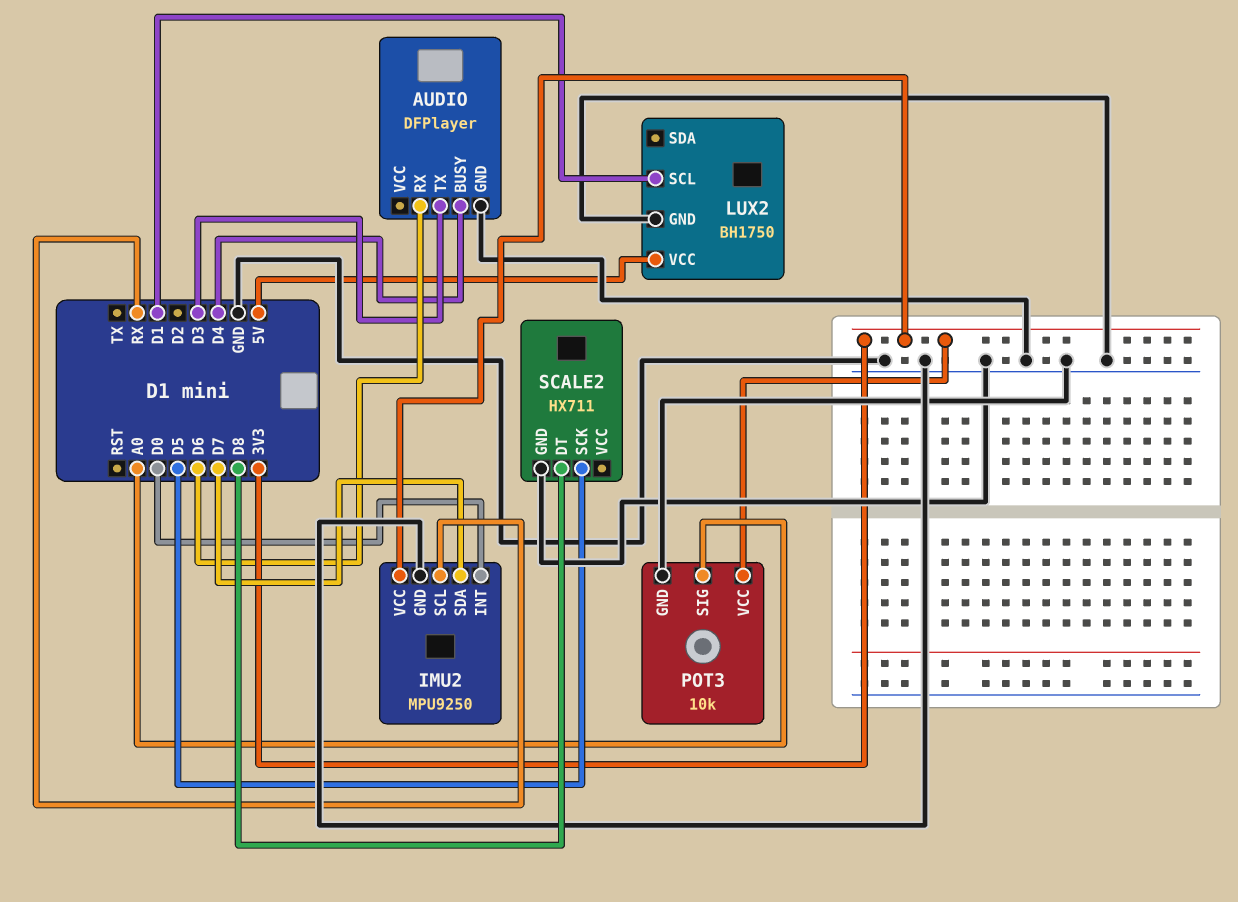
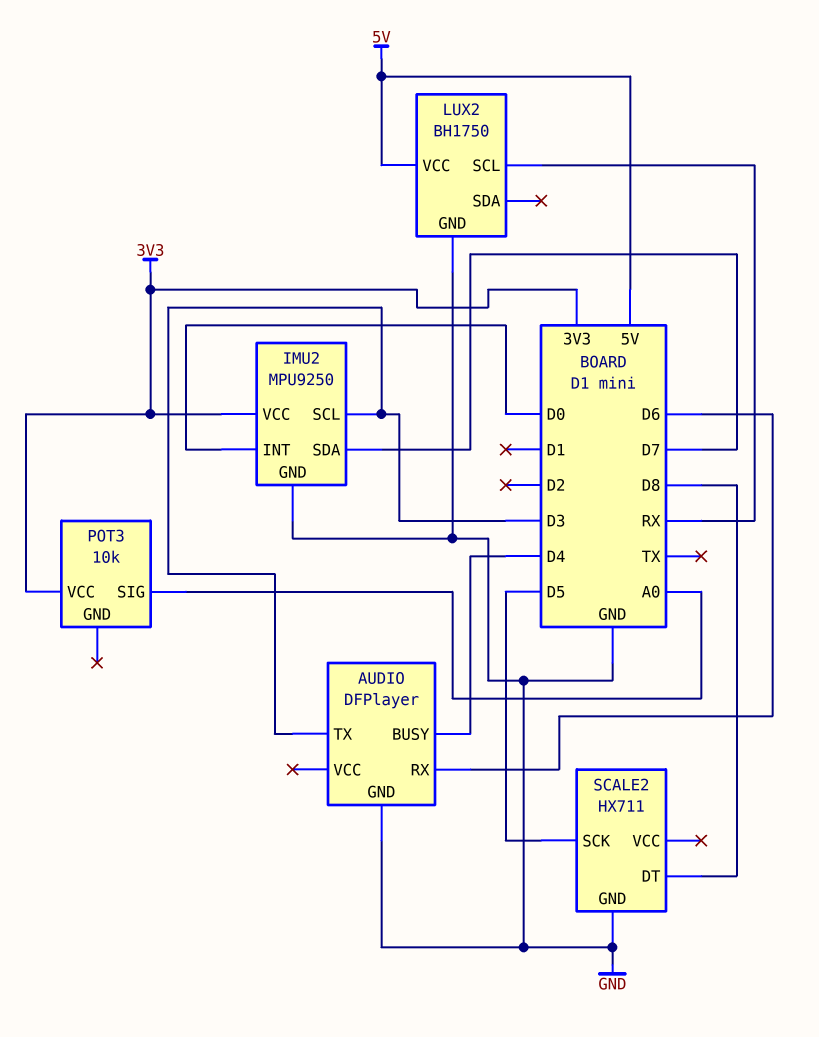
IMU2 pin SCL: RX -> D3
LUX2 pin SCL: D1 -> RX
POT3 pin GND: GND -> none

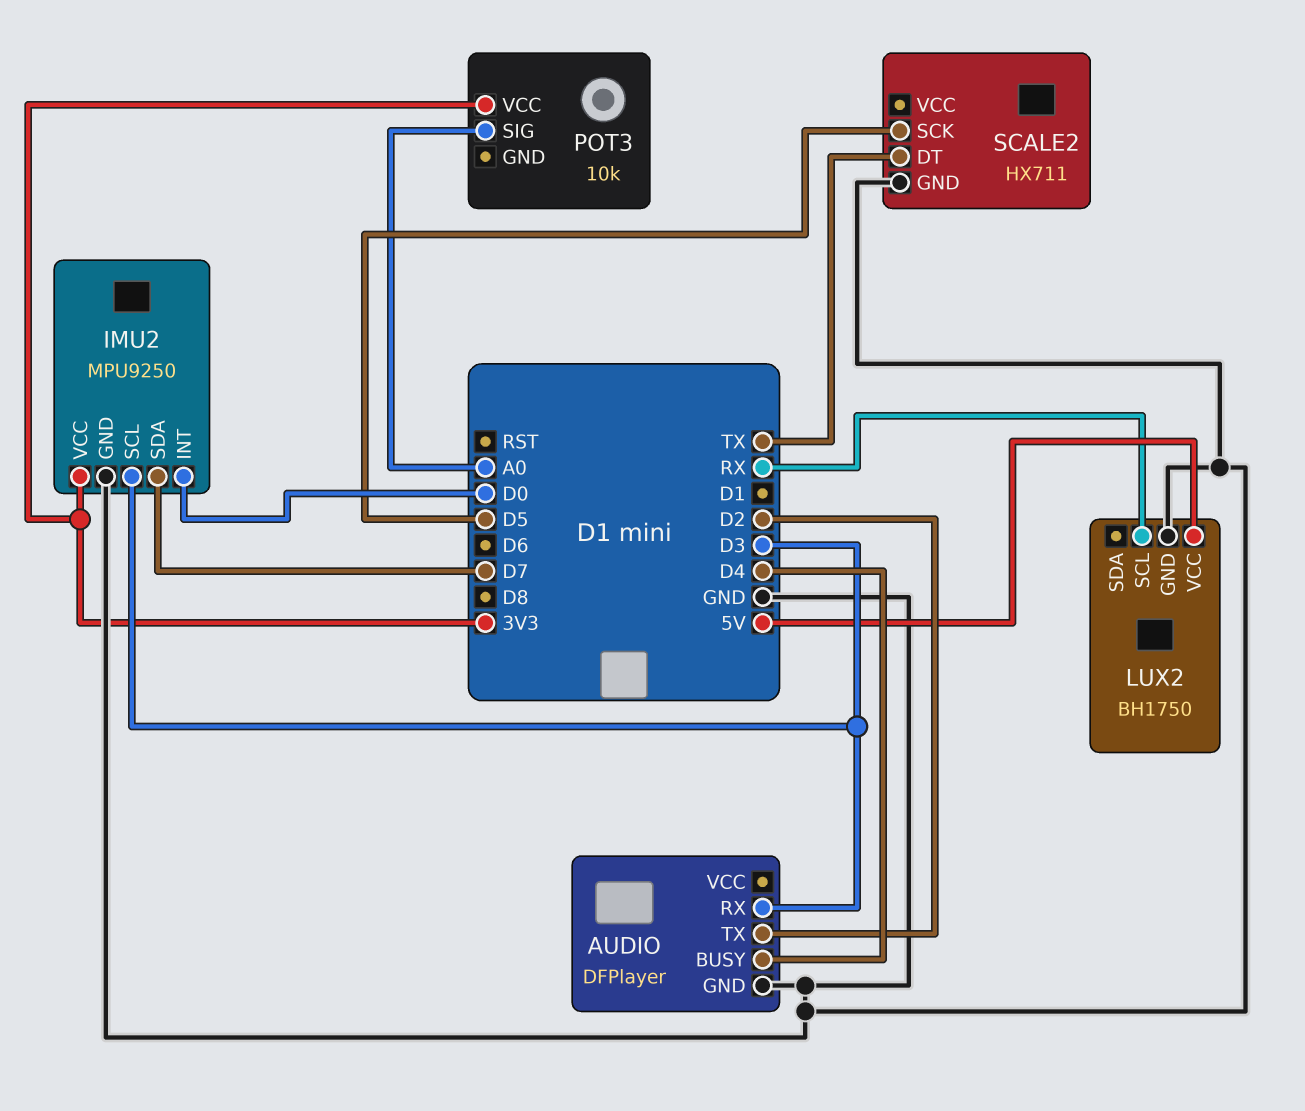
AUDIO pin RX: D6 -> D3
AUDIO pin TX: D3 -> D2
SCALE2 pin DT: D8 -> TX

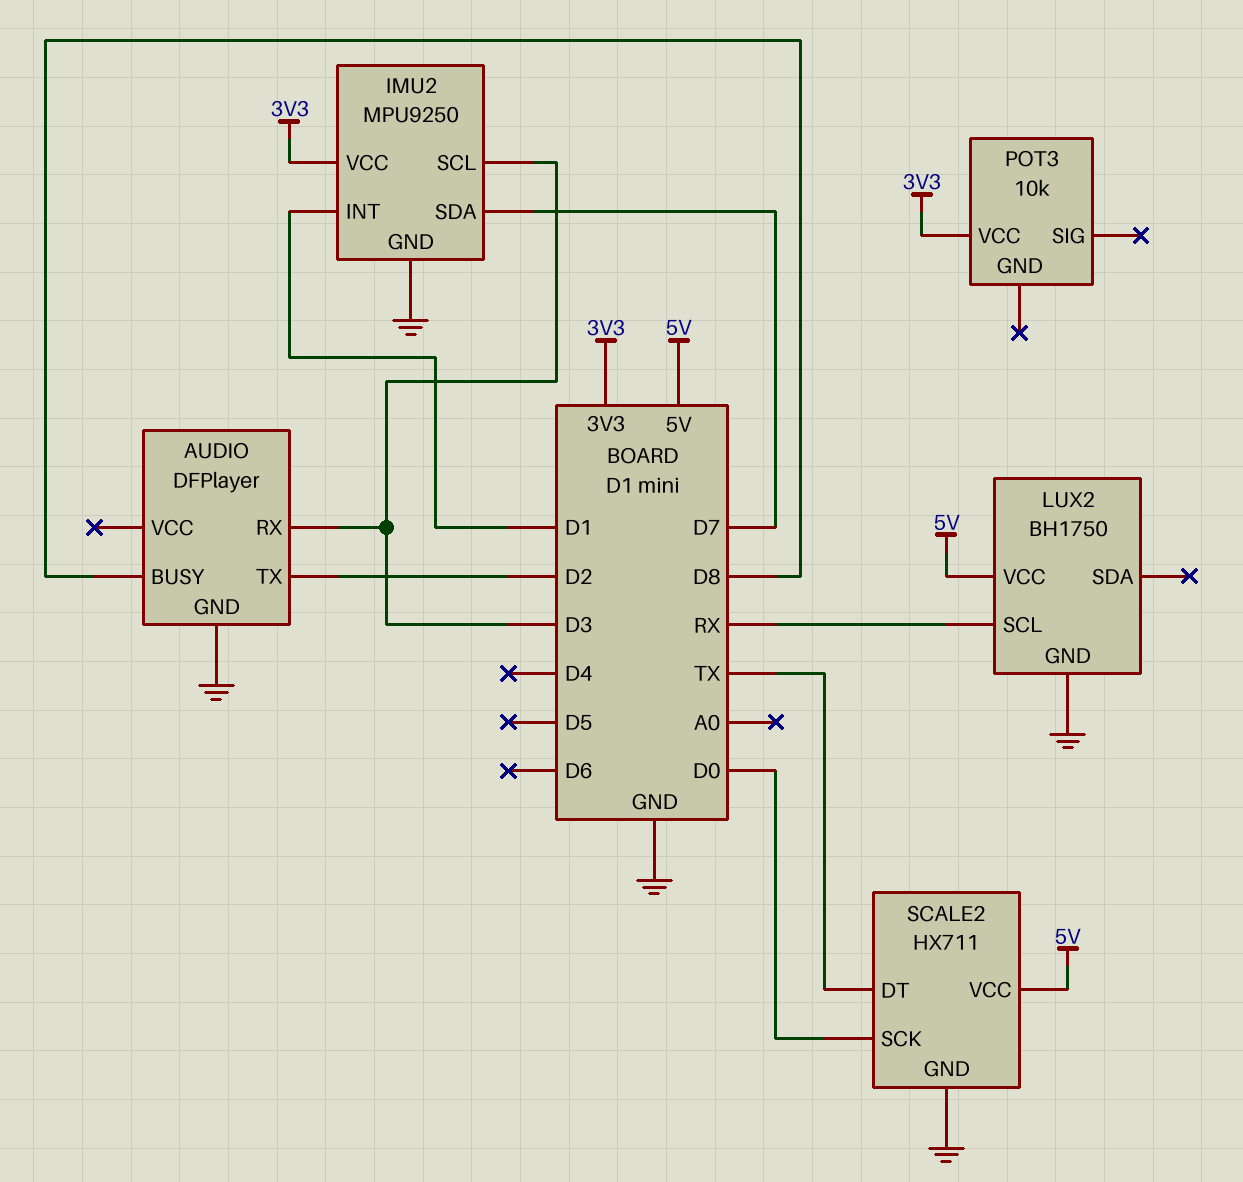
AUDIO pin BUSY: D4 -> D8
IMU2 pin INT: D0 -> D1
POT3 pin SIG: A0 -> none
SCALE2 pin SCK: D5 -> D0
SCALE2 pin VCC: none -> 5V

